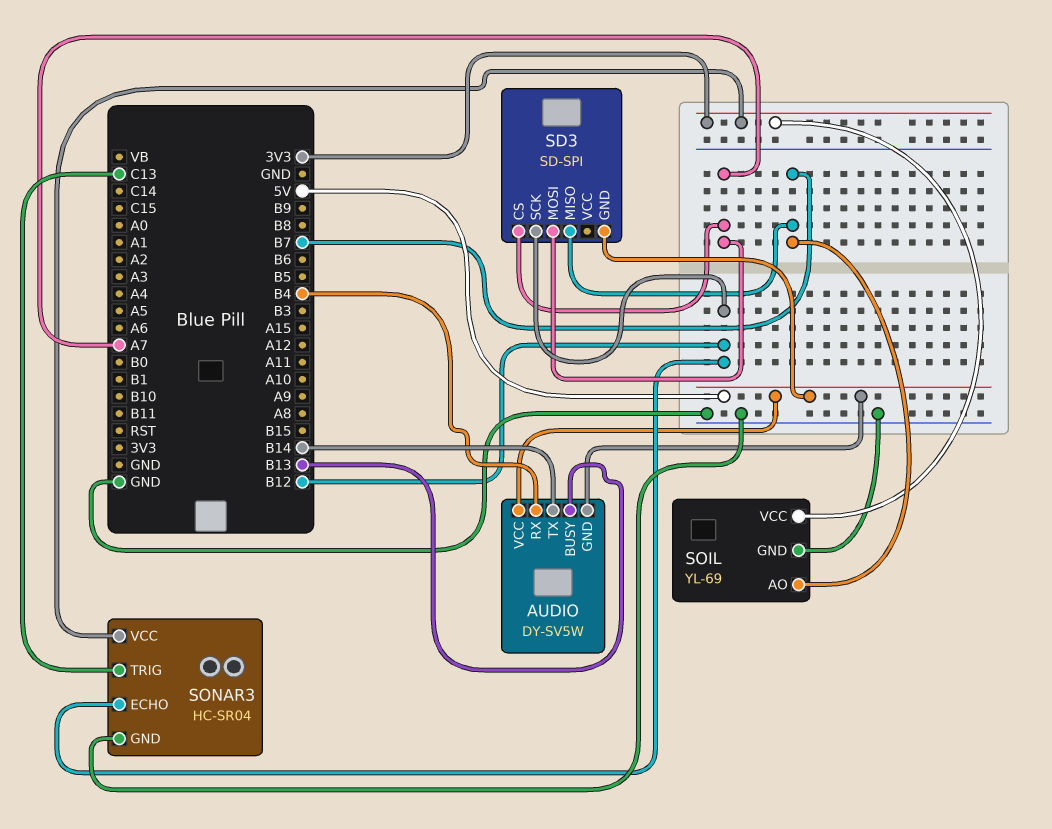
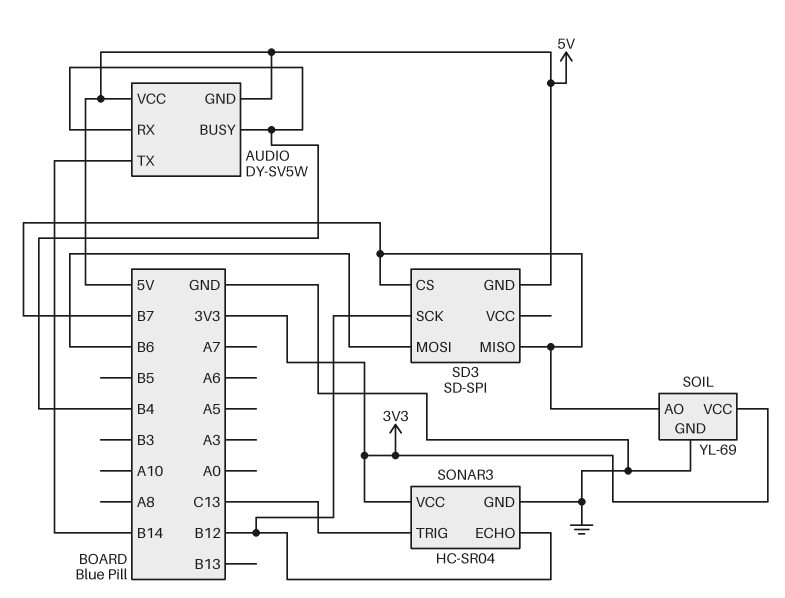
AUDIO pin BUSY: B13 -> B4
SD3 pin CS: A7 -> B7
SD3 pin MOSI: A7 -> B6

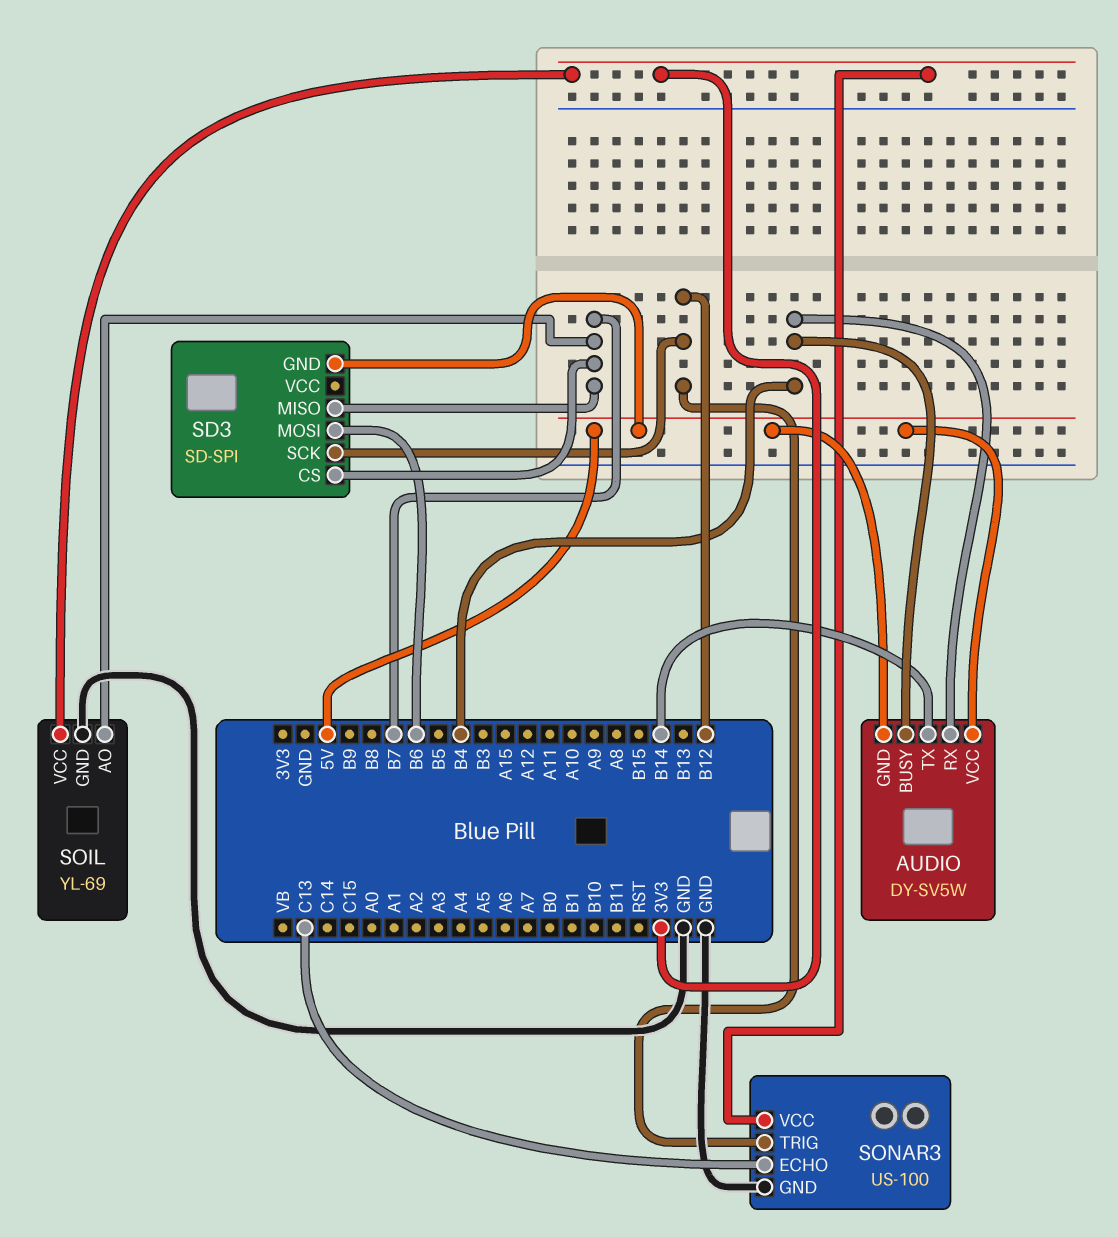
SONAR3: HC-SR04 -> US-100
SONAR3 pin ECHO: B12 -> C13
SONAR3 pin TRIG: C13 -> B12

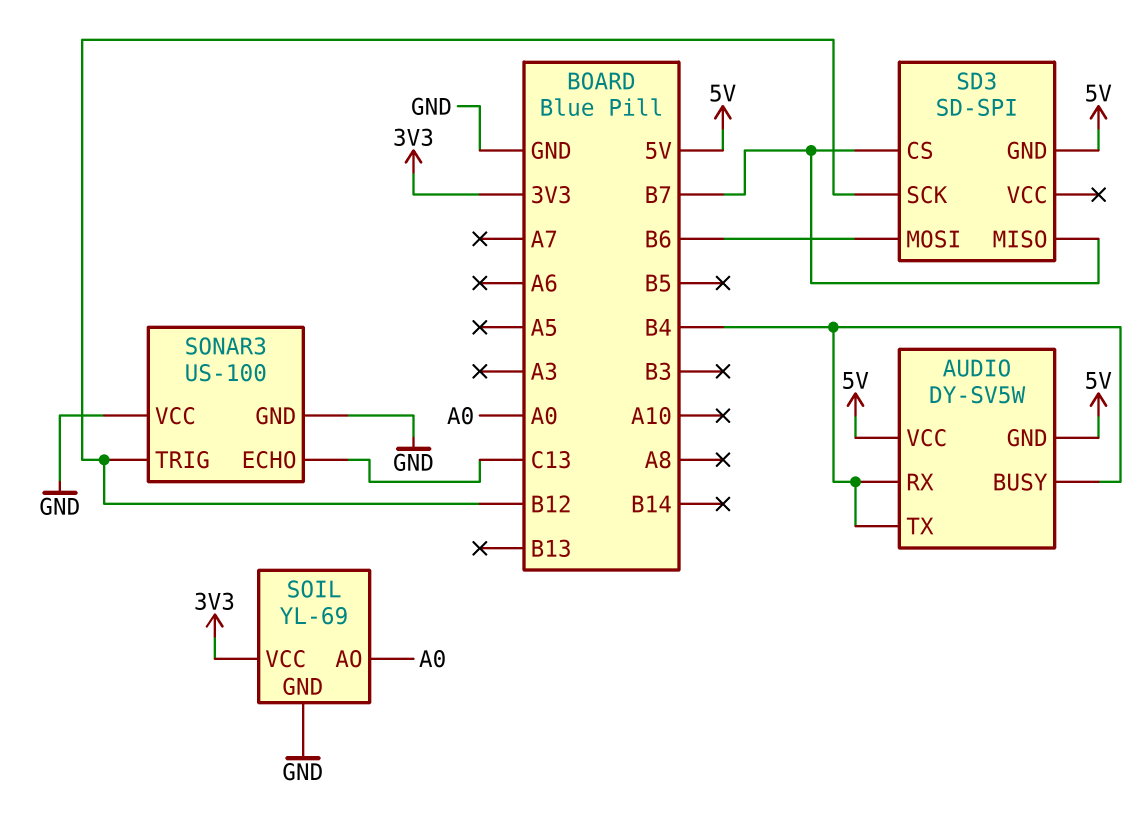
AUDIO pin TX: B14 -> B4
SOIL pin AO: B7 -> A0
SONAR3 pin VCC: 3V3 -> GND

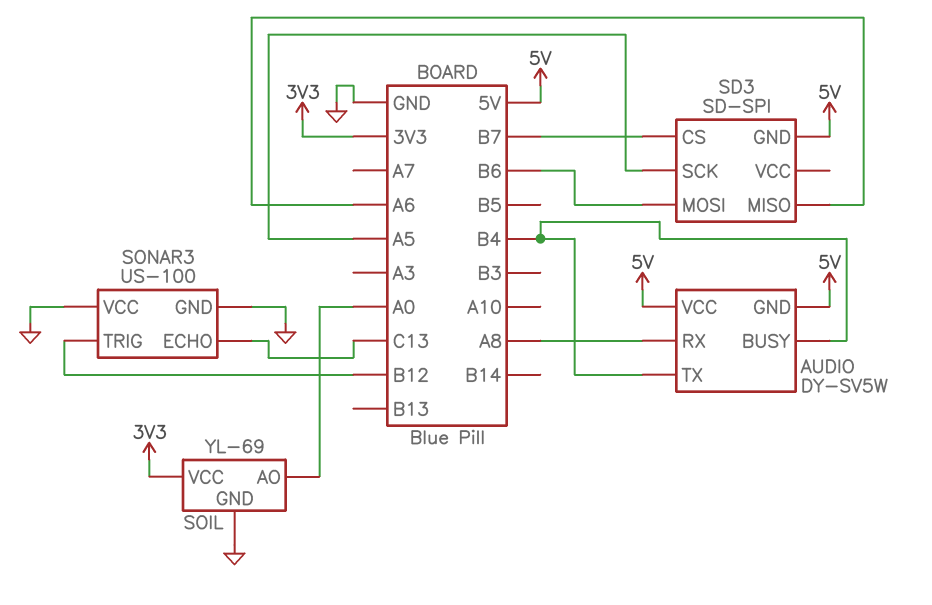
AUDIO pin RX: B4 -> A8
SD3 pin MISO: B7 -> A6
SD3 pin SCK: B12 -> A5

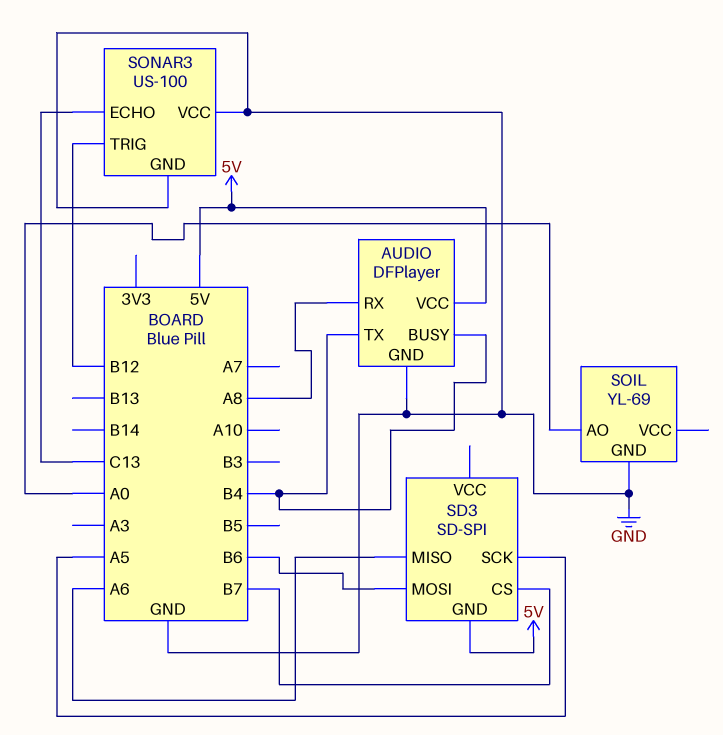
AUDIO: DY-SV5W -> DFPlayer
AUDIO pin GND: 5V -> GND
SOIL pin VCC: 3V3 -> none

